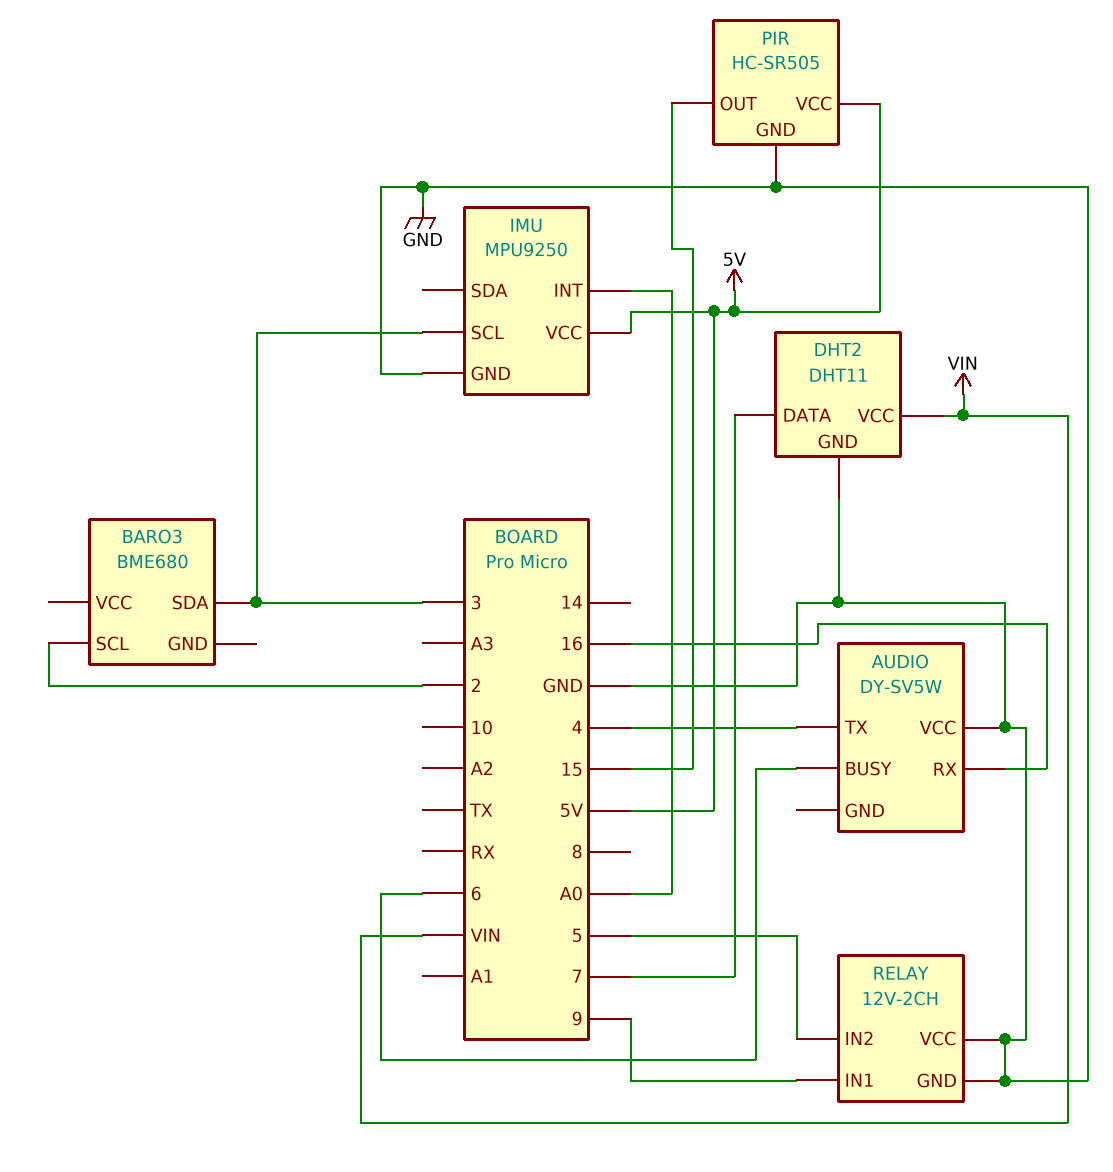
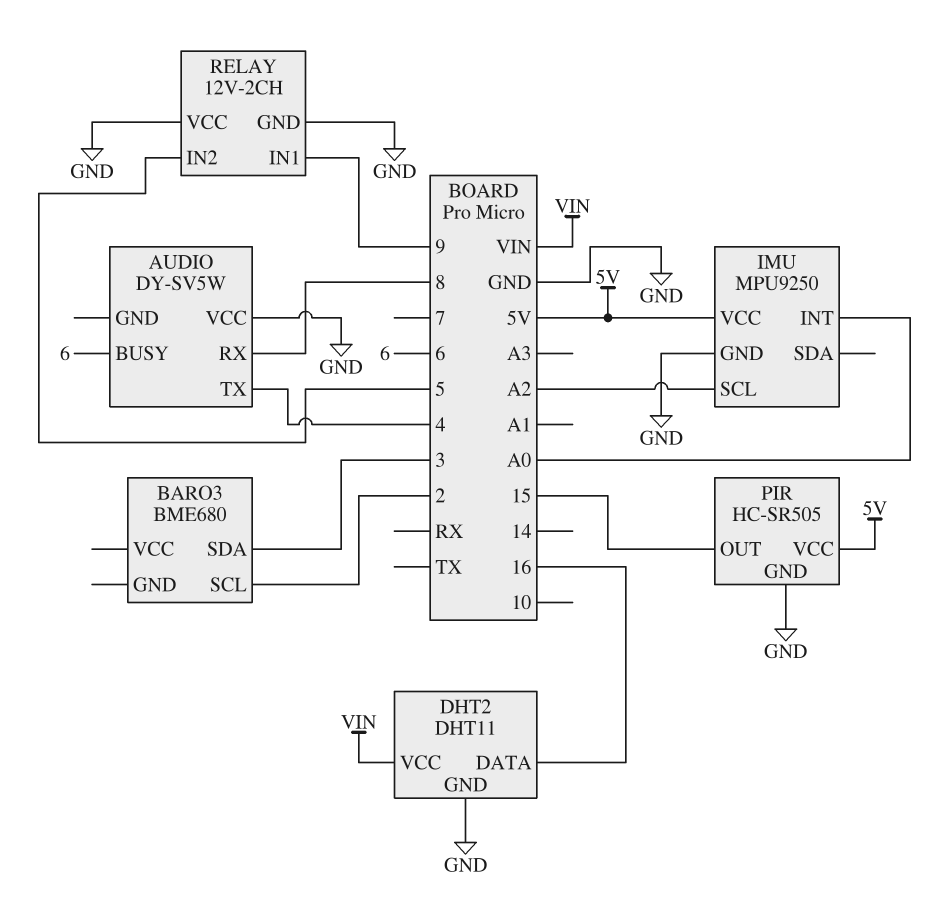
AUDIO pin RX: 16 -> 8
DHT2 pin DATA: 7 -> 16
IMU pin SCL: 3 -> A2

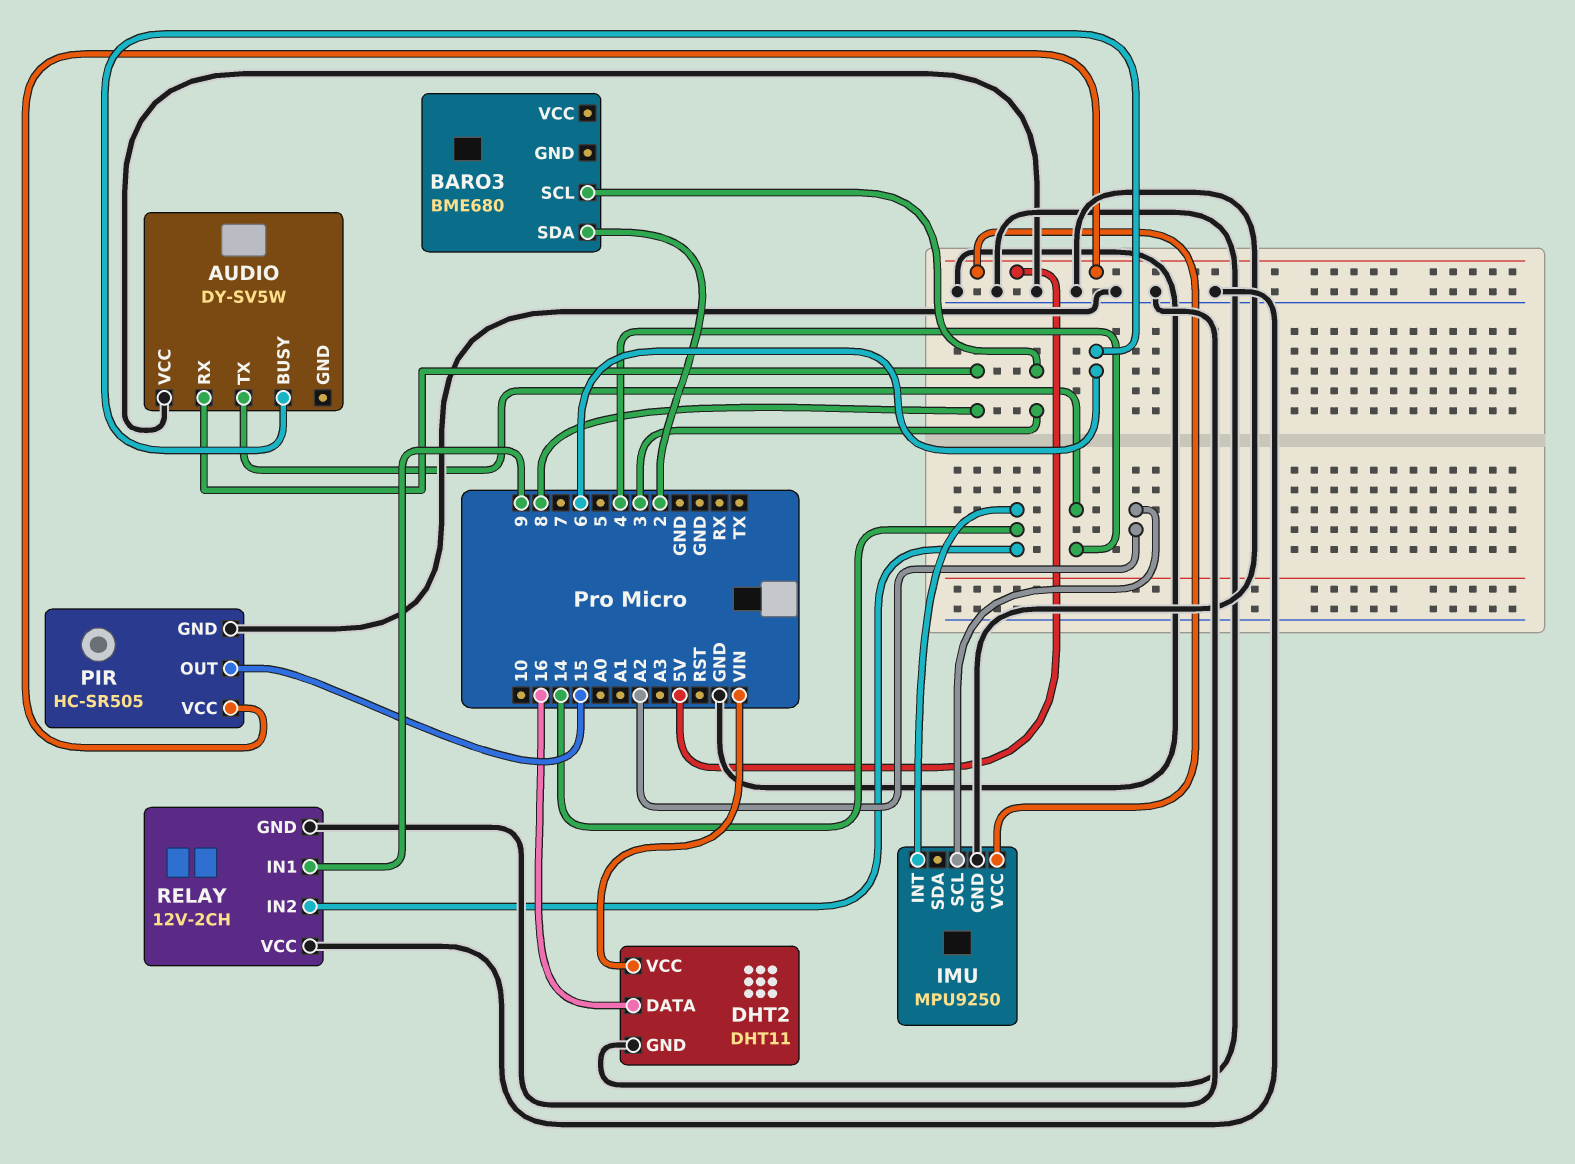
BARO3 pin SCL: 2 -> 3
BARO3 pin SDA: 3 -> 2
IMU pin INT: A0 -> 14
RELAY pin IN2: 5 -> 14

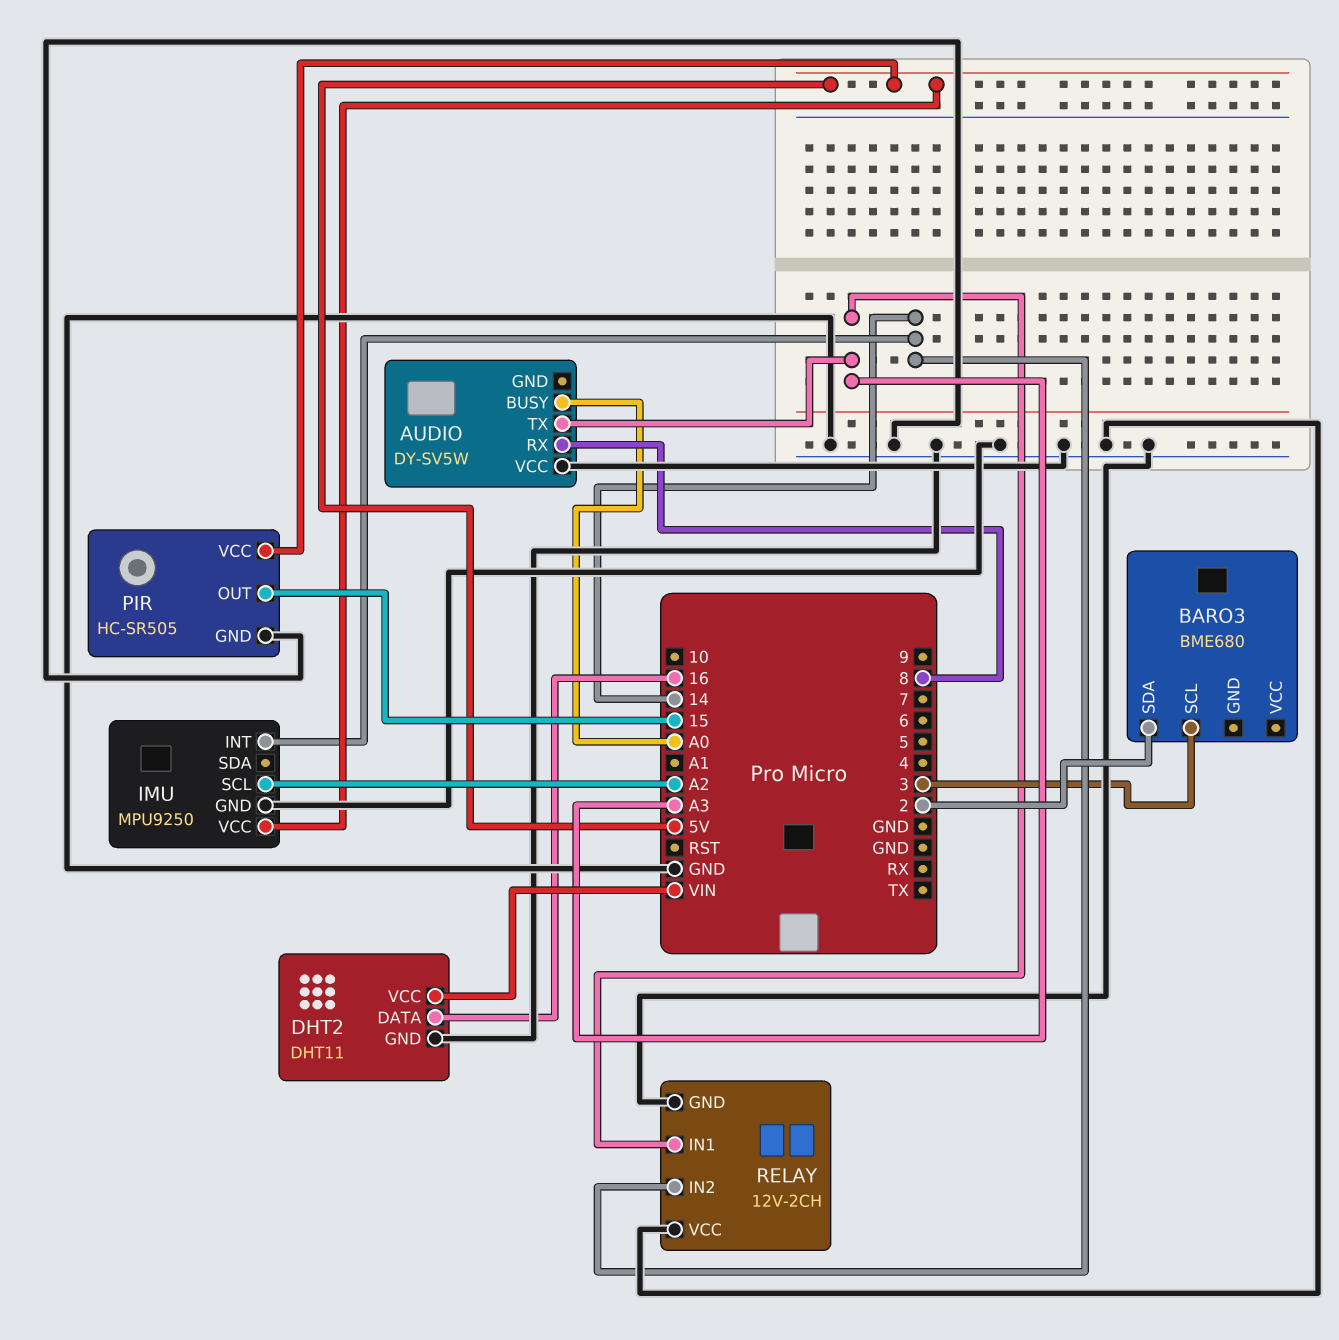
AUDIO pin BUSY: 6 -> A0
AUDIO pin TX: 4 -> A3
RELAY pin IN1: 9 -> A3

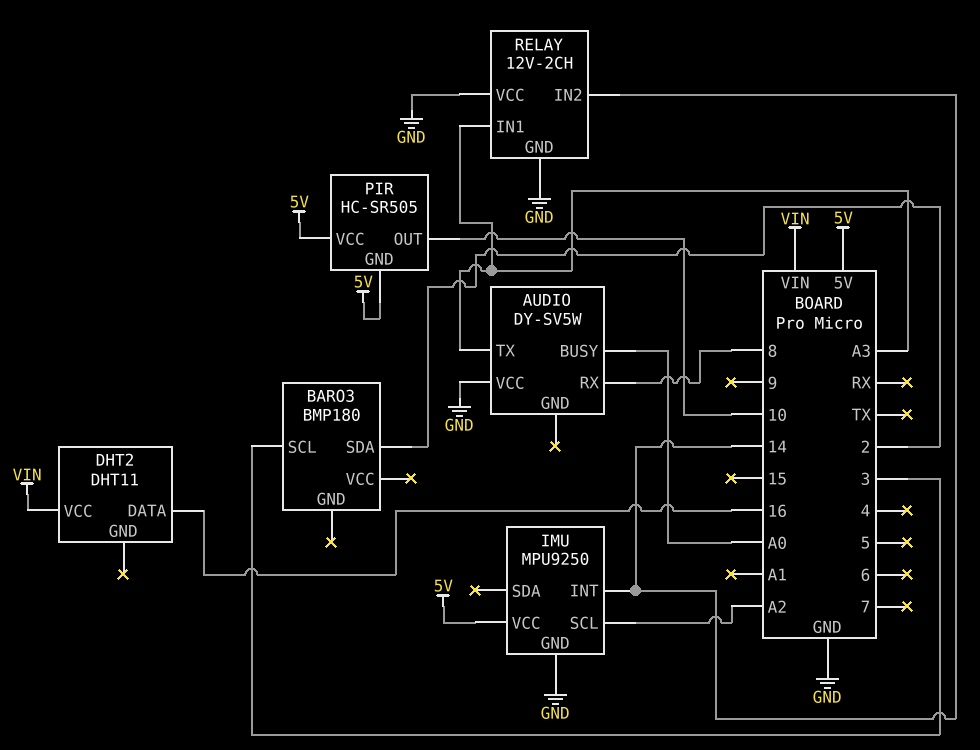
BARO3: BME680 -> BMP180
DHT2 pin GND: GND -> none
PIR pin GND: GND -> 5V
PIR pin OUT: 15 -> 10

